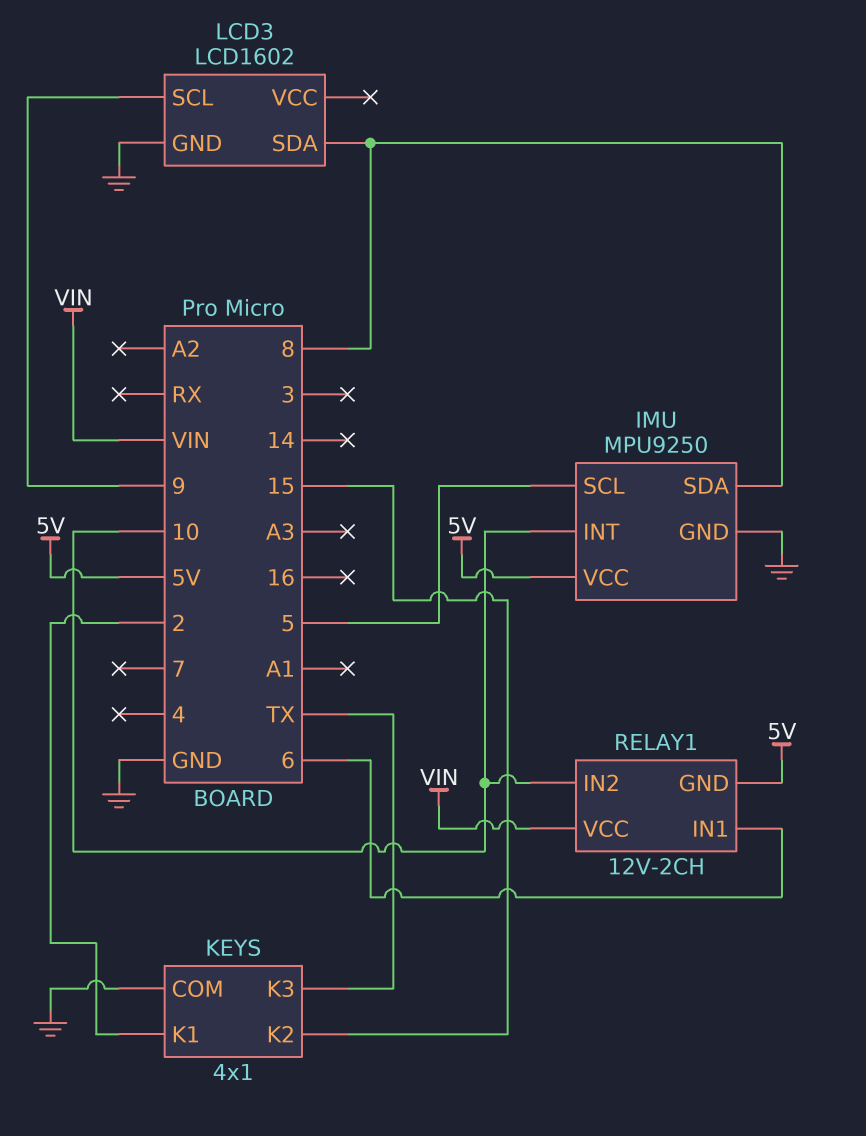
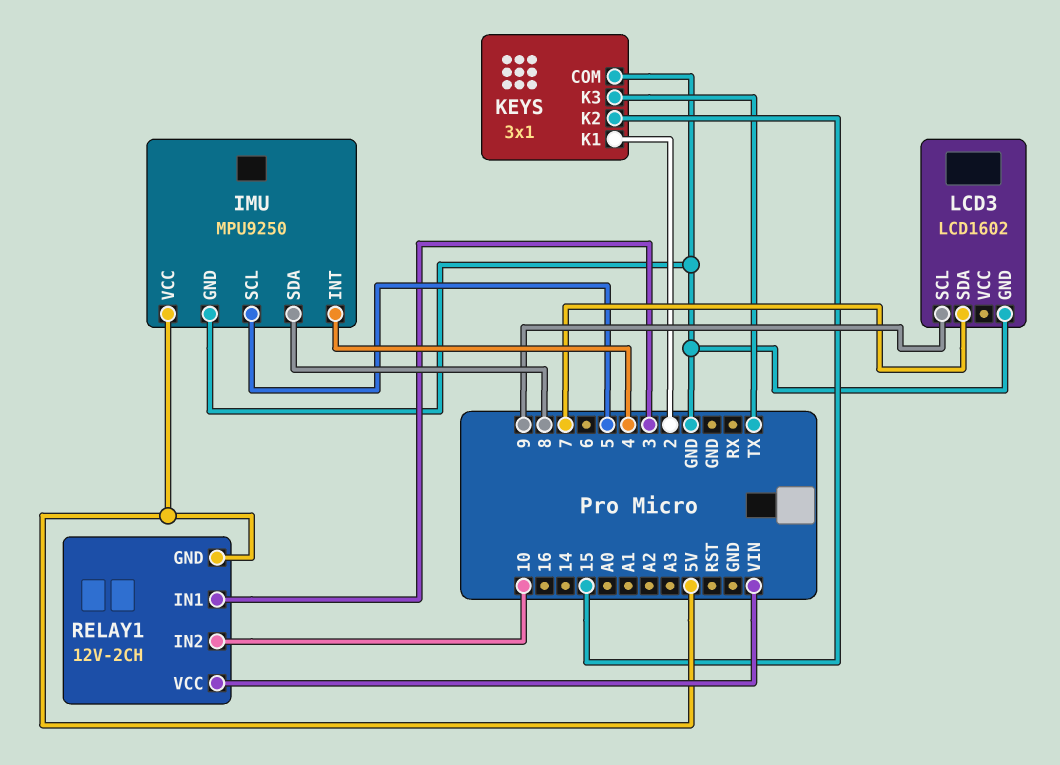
IMU pin INT: 10 -> 4
KEYS: 4x1 -> 3x1
LCD3 pin SDA: 8 -> 7
RELAY1 pin IN1: 6 -> 3

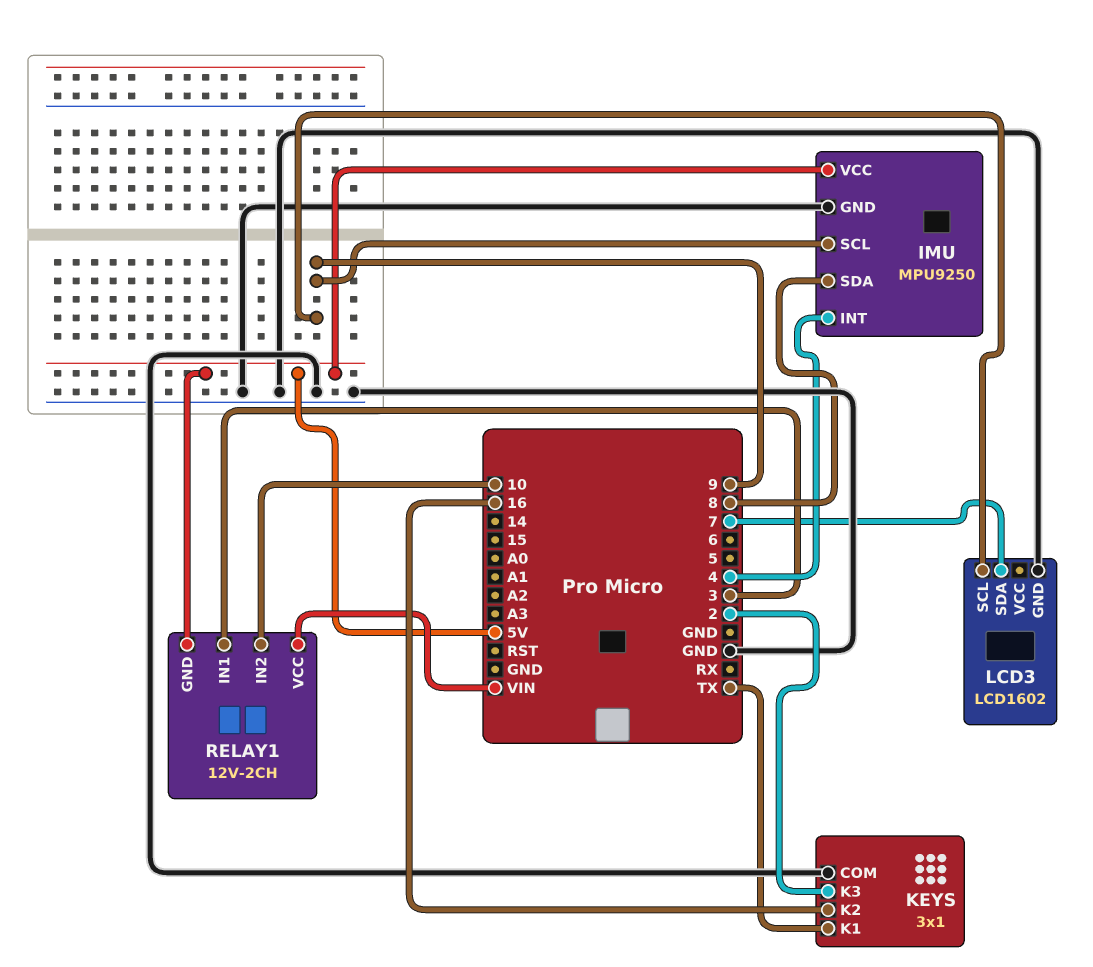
IMU pin SCL: 5 -> 9
KEYS pin K1: 2 -> TX
KEYS pin K2: 15 -> 16
KEYS pin K3: TX -> 2

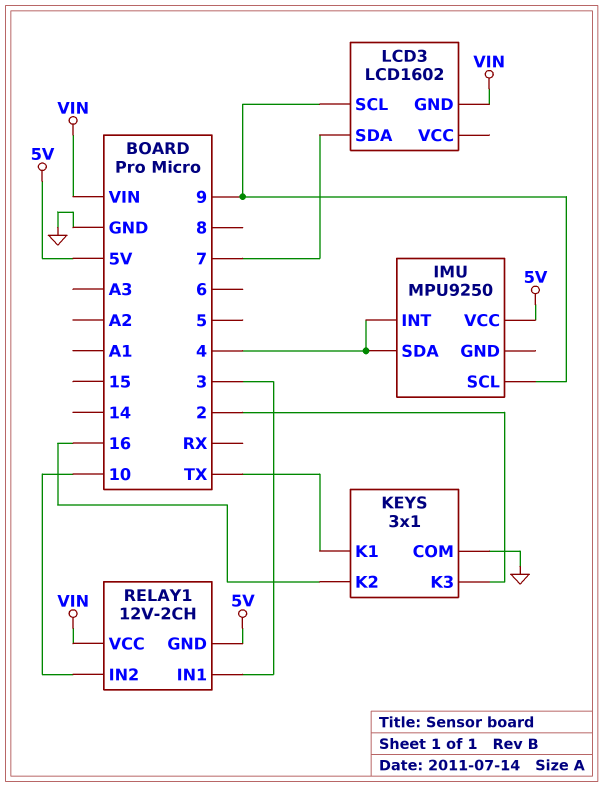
IMU pin GND: GND -> none
IMU pin SDA: 8 -> 4
LCD3 pin GND: GND -> VIN

